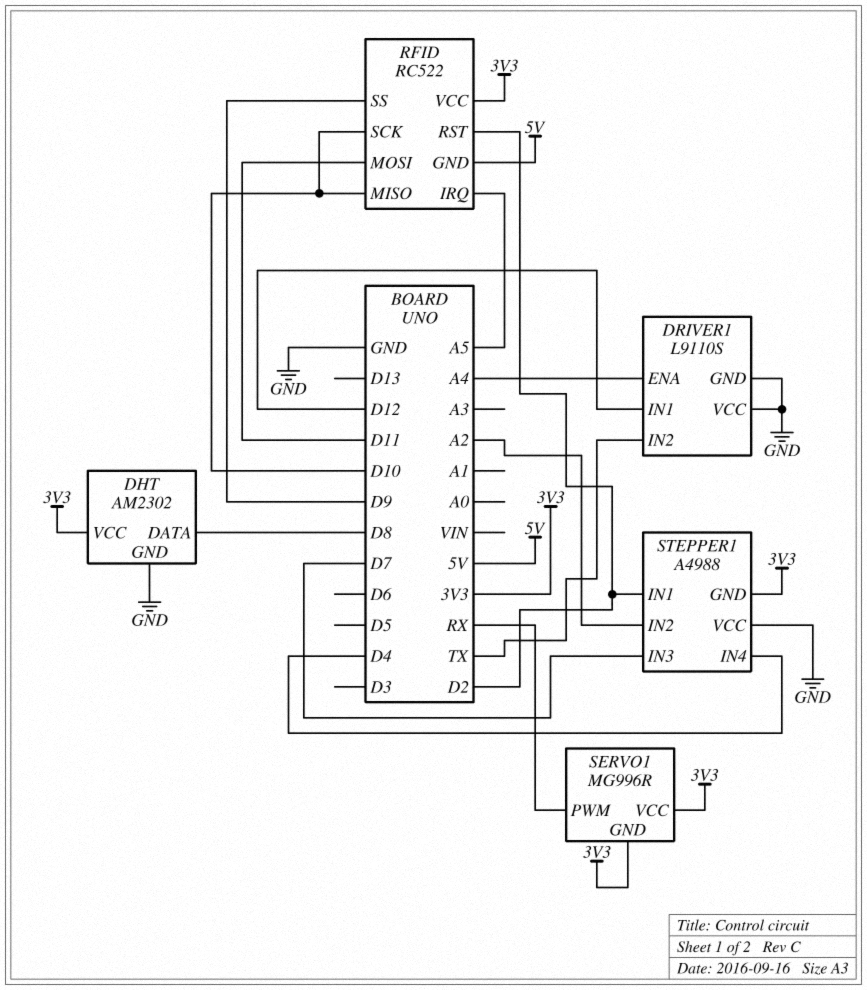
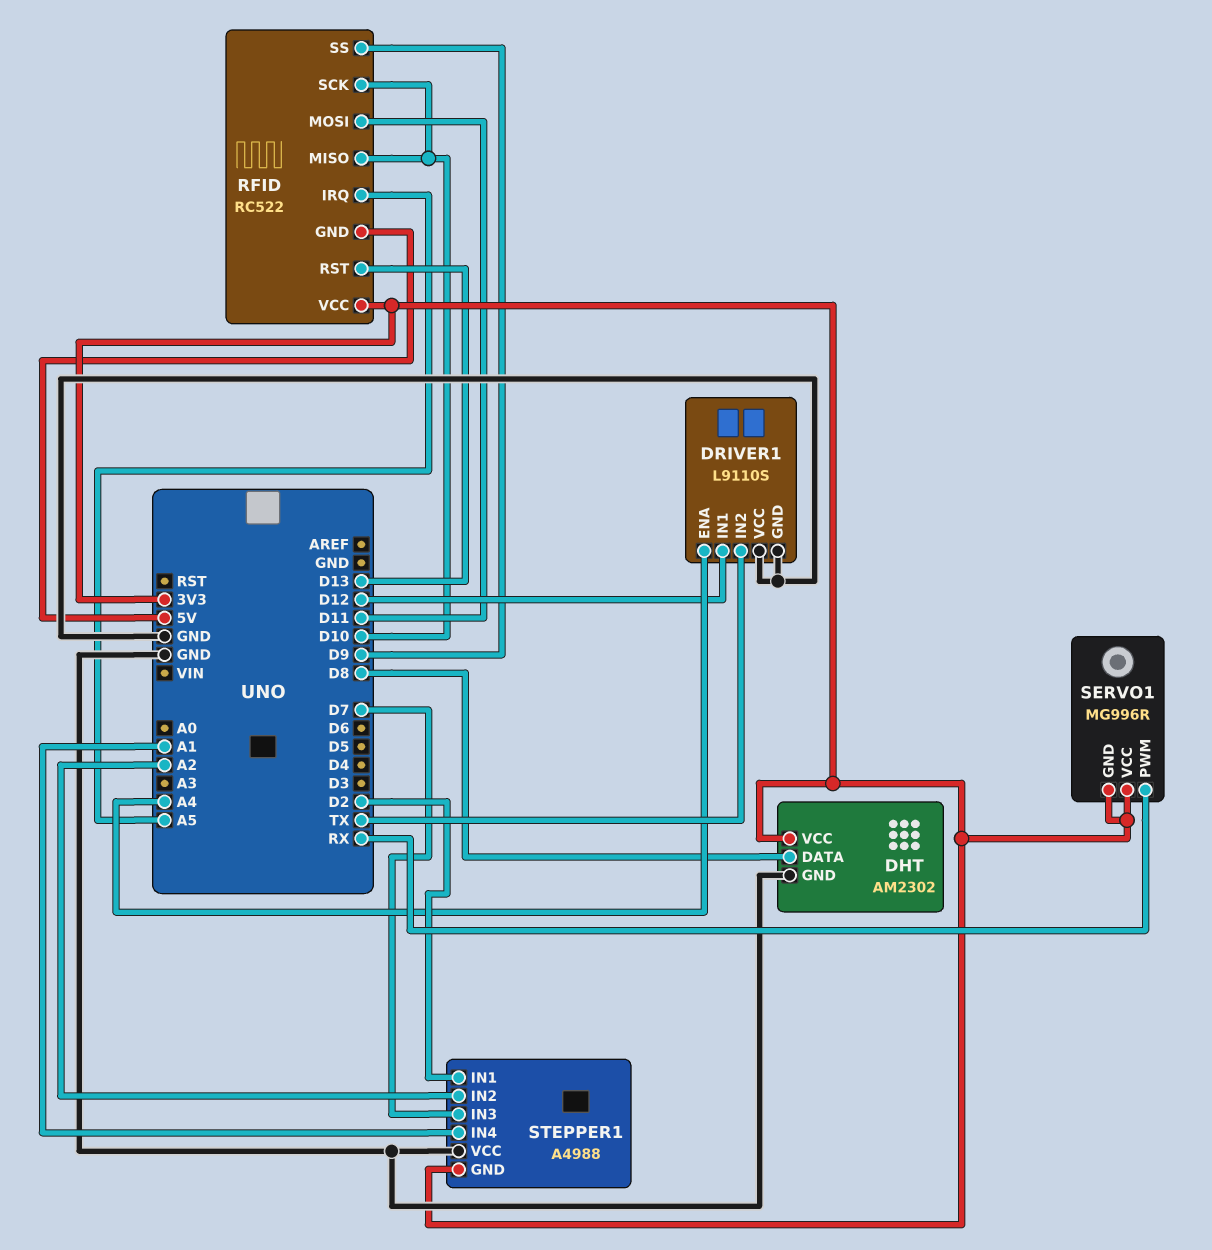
RFID pin RST: D2 -> D13
STEPPER1 pin IN4: D4 -> A1

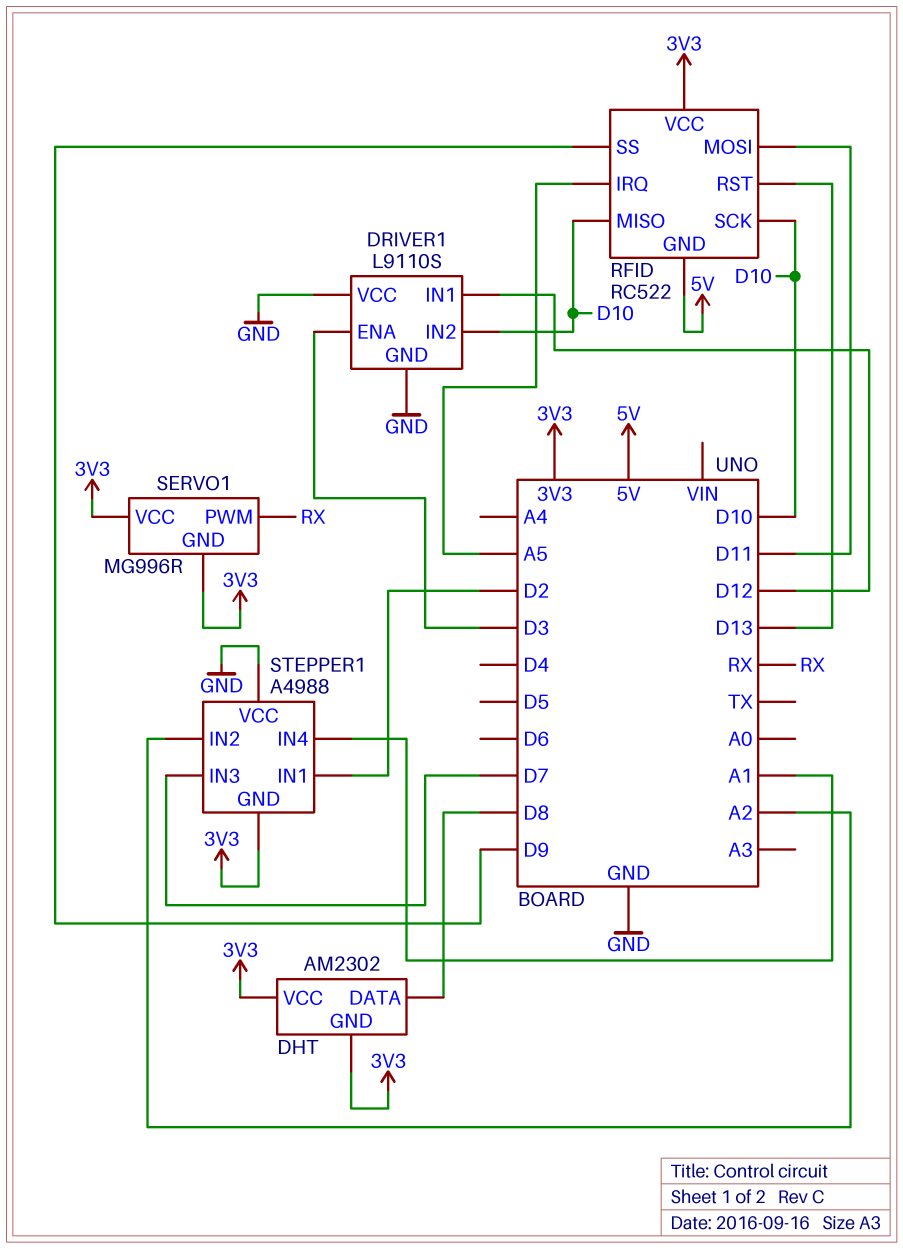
DHT pin GND: GND -> 3V3
DRIVER1 pin ENA: A4 -> D3
DRIVER1 pin IN2: TX -> D10

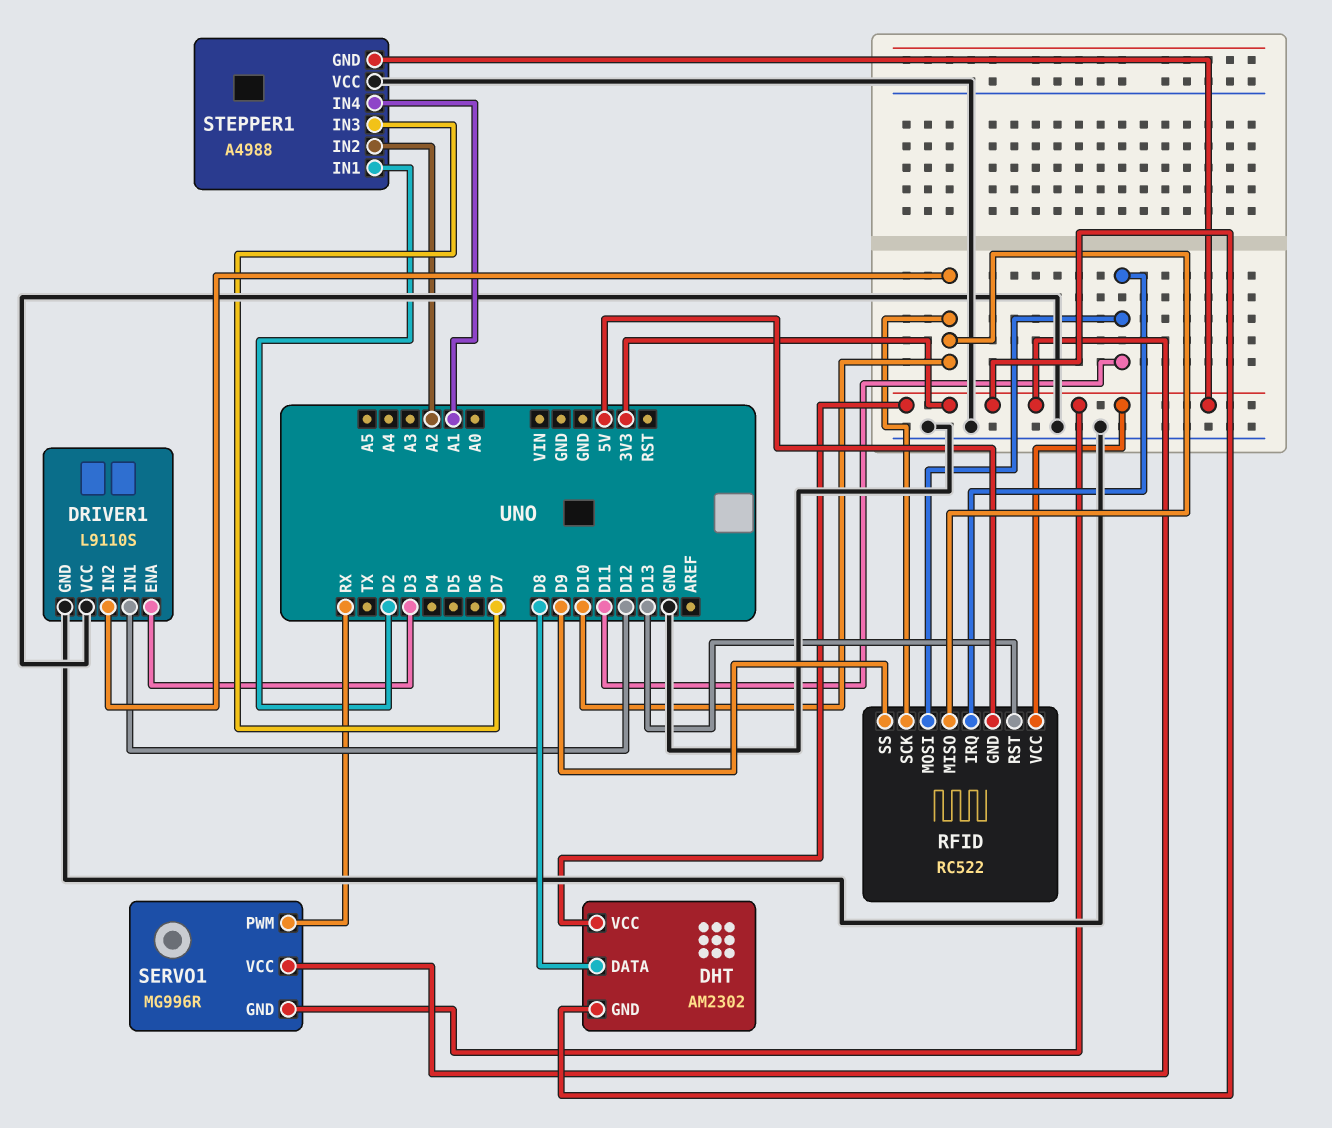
RFID pin IRQ: A5 -> D11

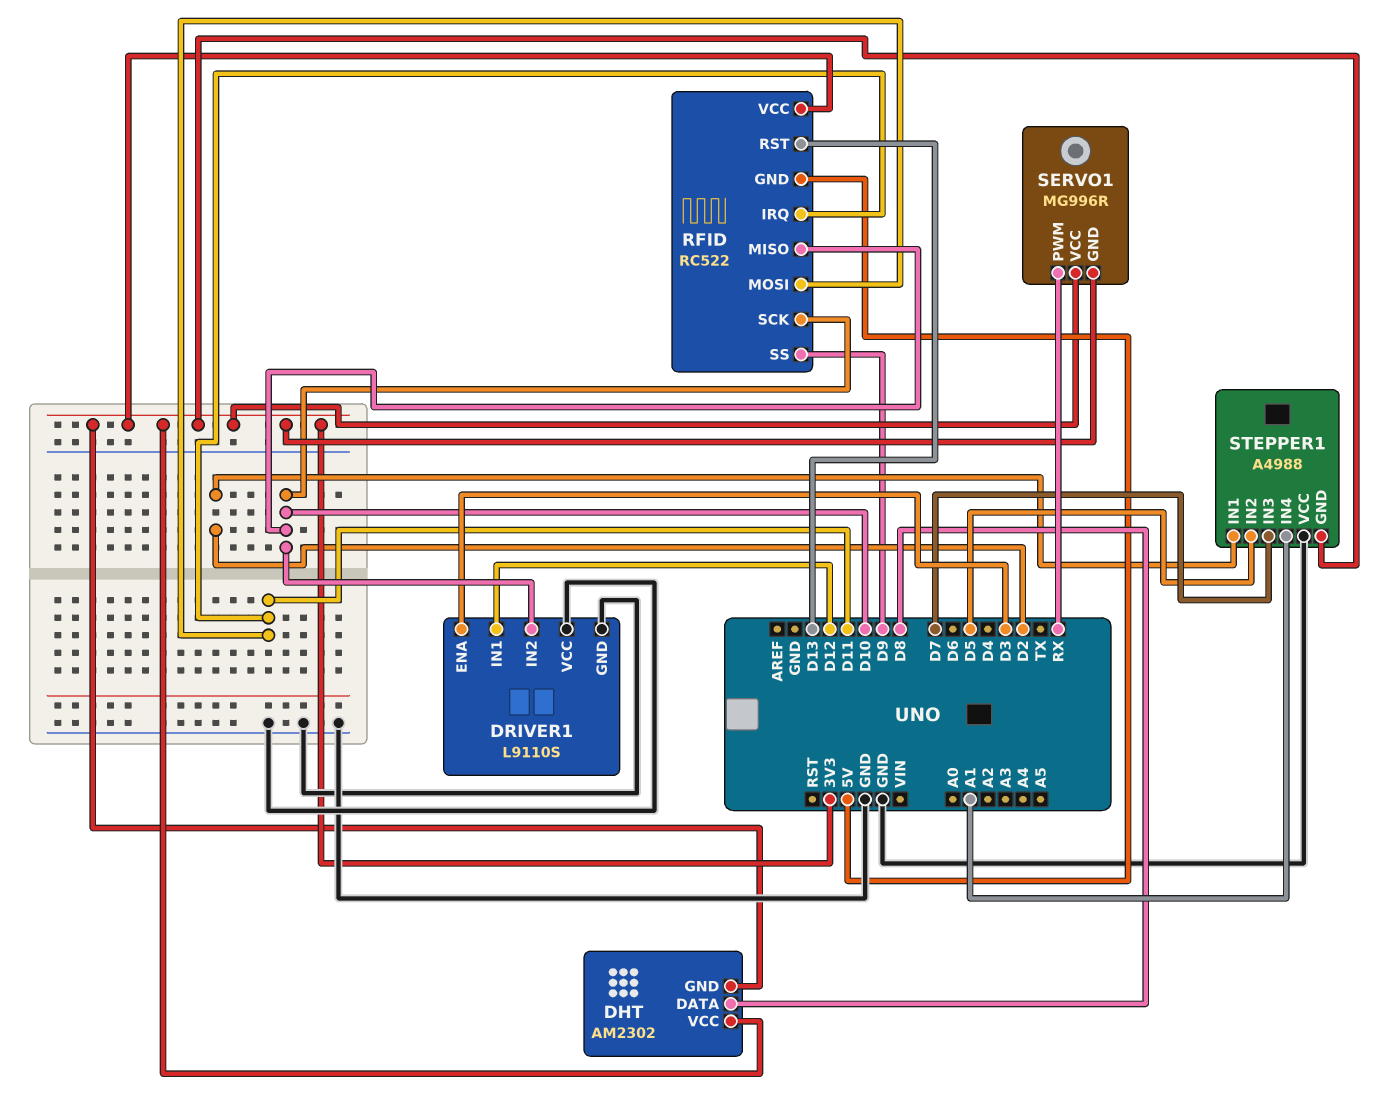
STEPPER1 pin IN2: A2 -> D5

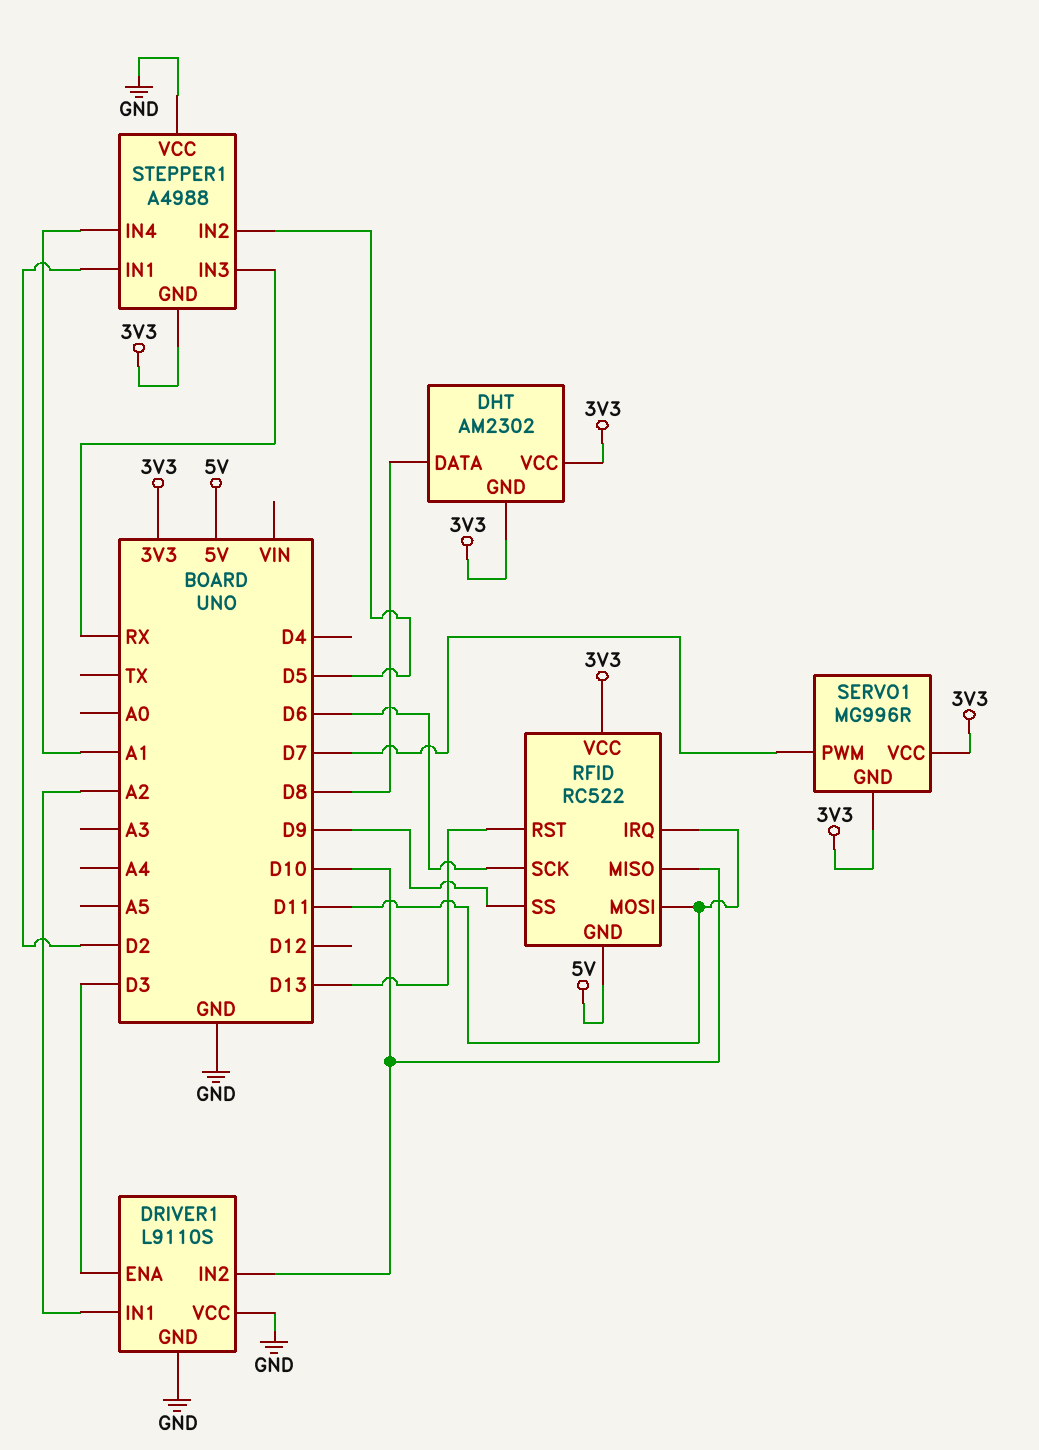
DRIVER1 pin IN1: D12 -> A2
RFID pin SCK: D10 -> D6
SERVO1 pin PWM: RX -> D7
STEPPER1 pin IN3: D7 -> RX

